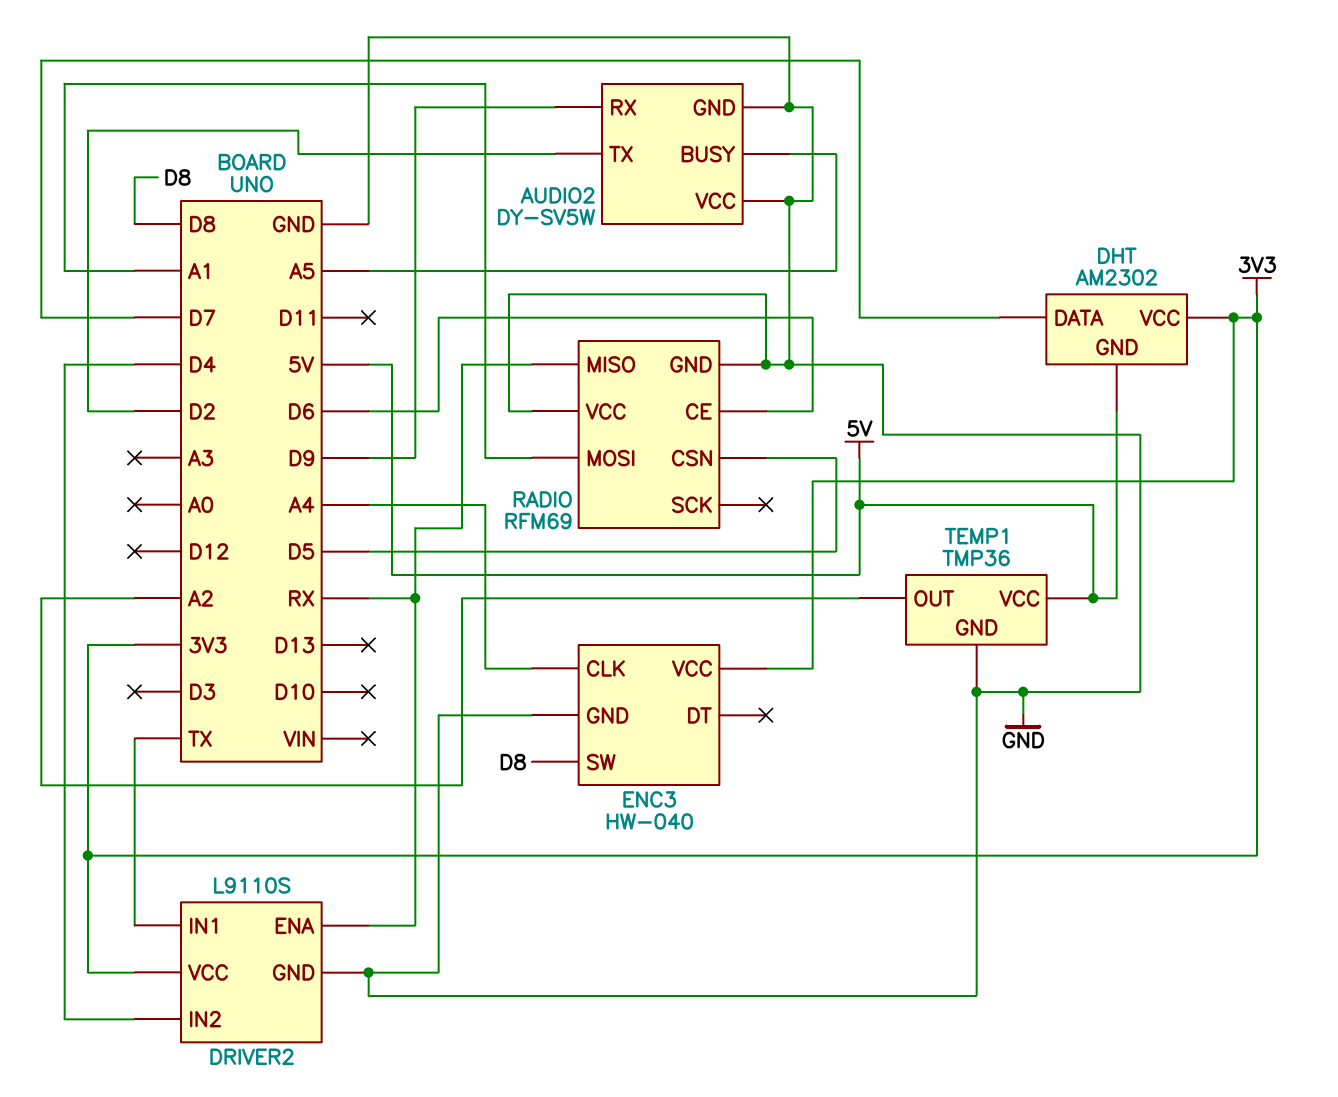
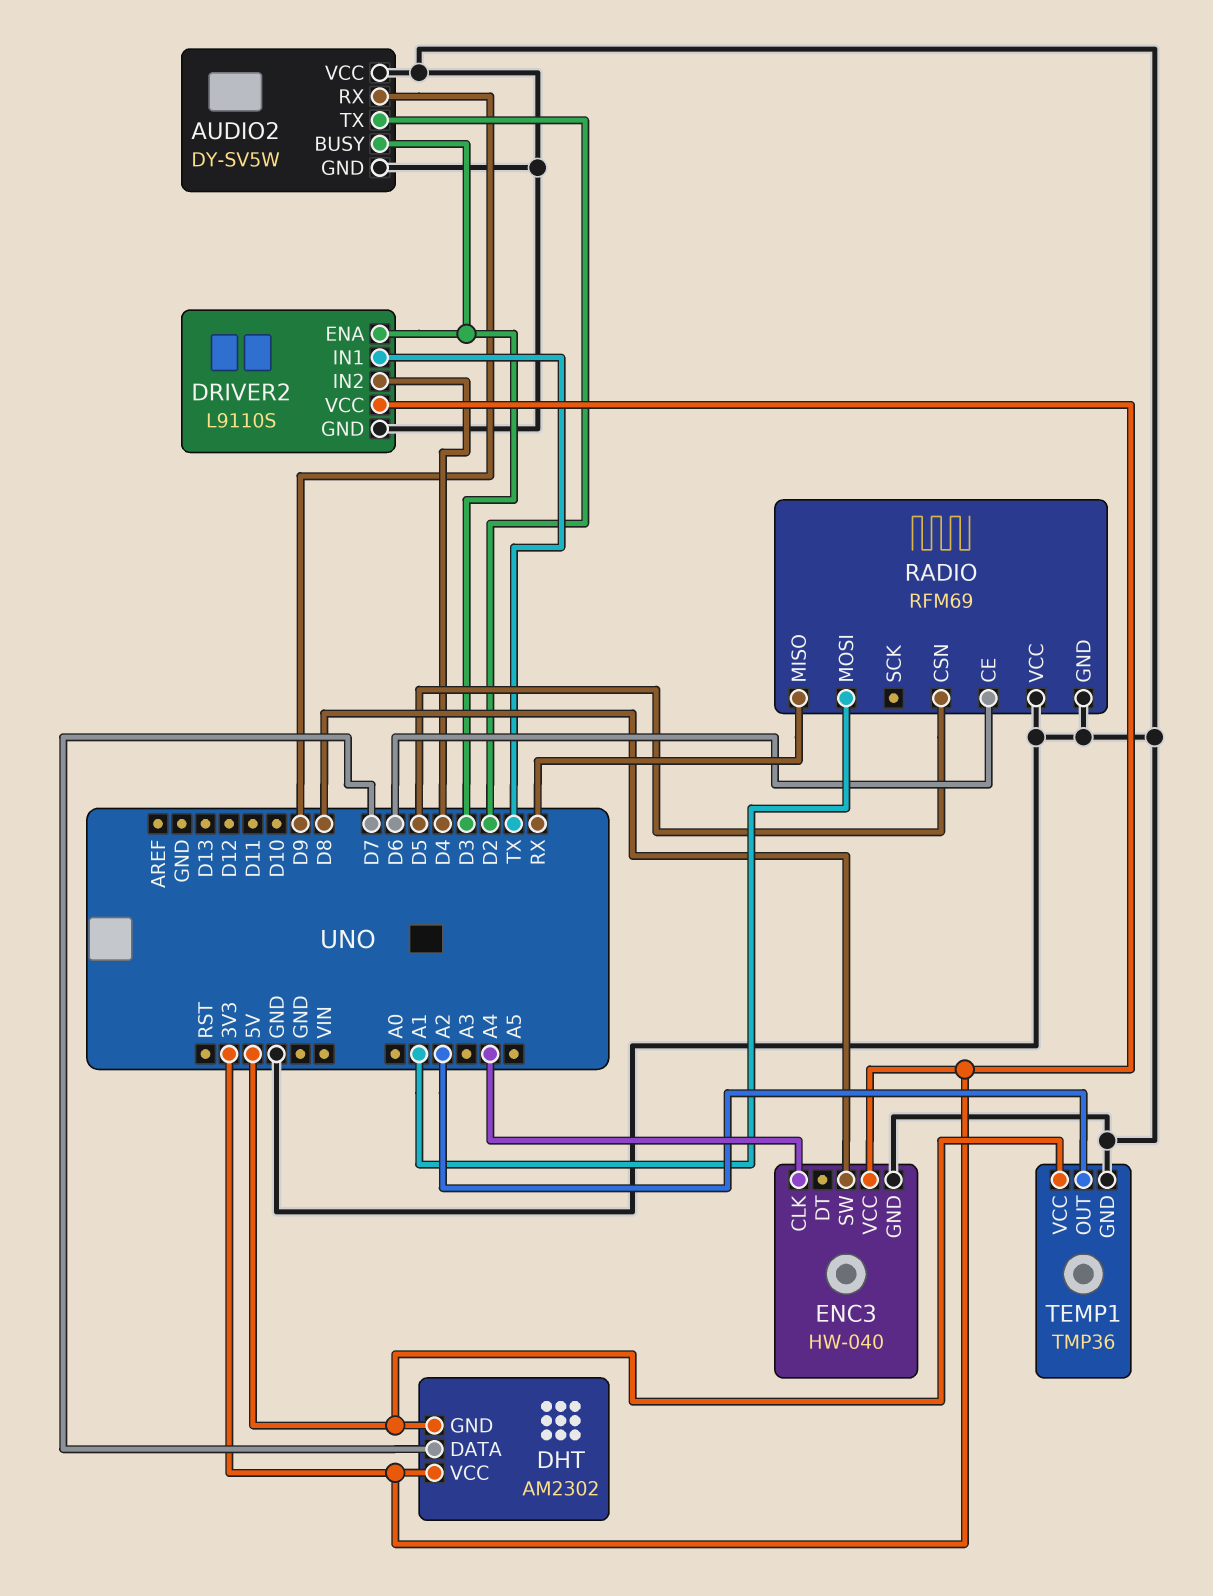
AUDIO2 pin BUSY: A5 -> D3
DRIVER2 pin ENA: RX -> D3

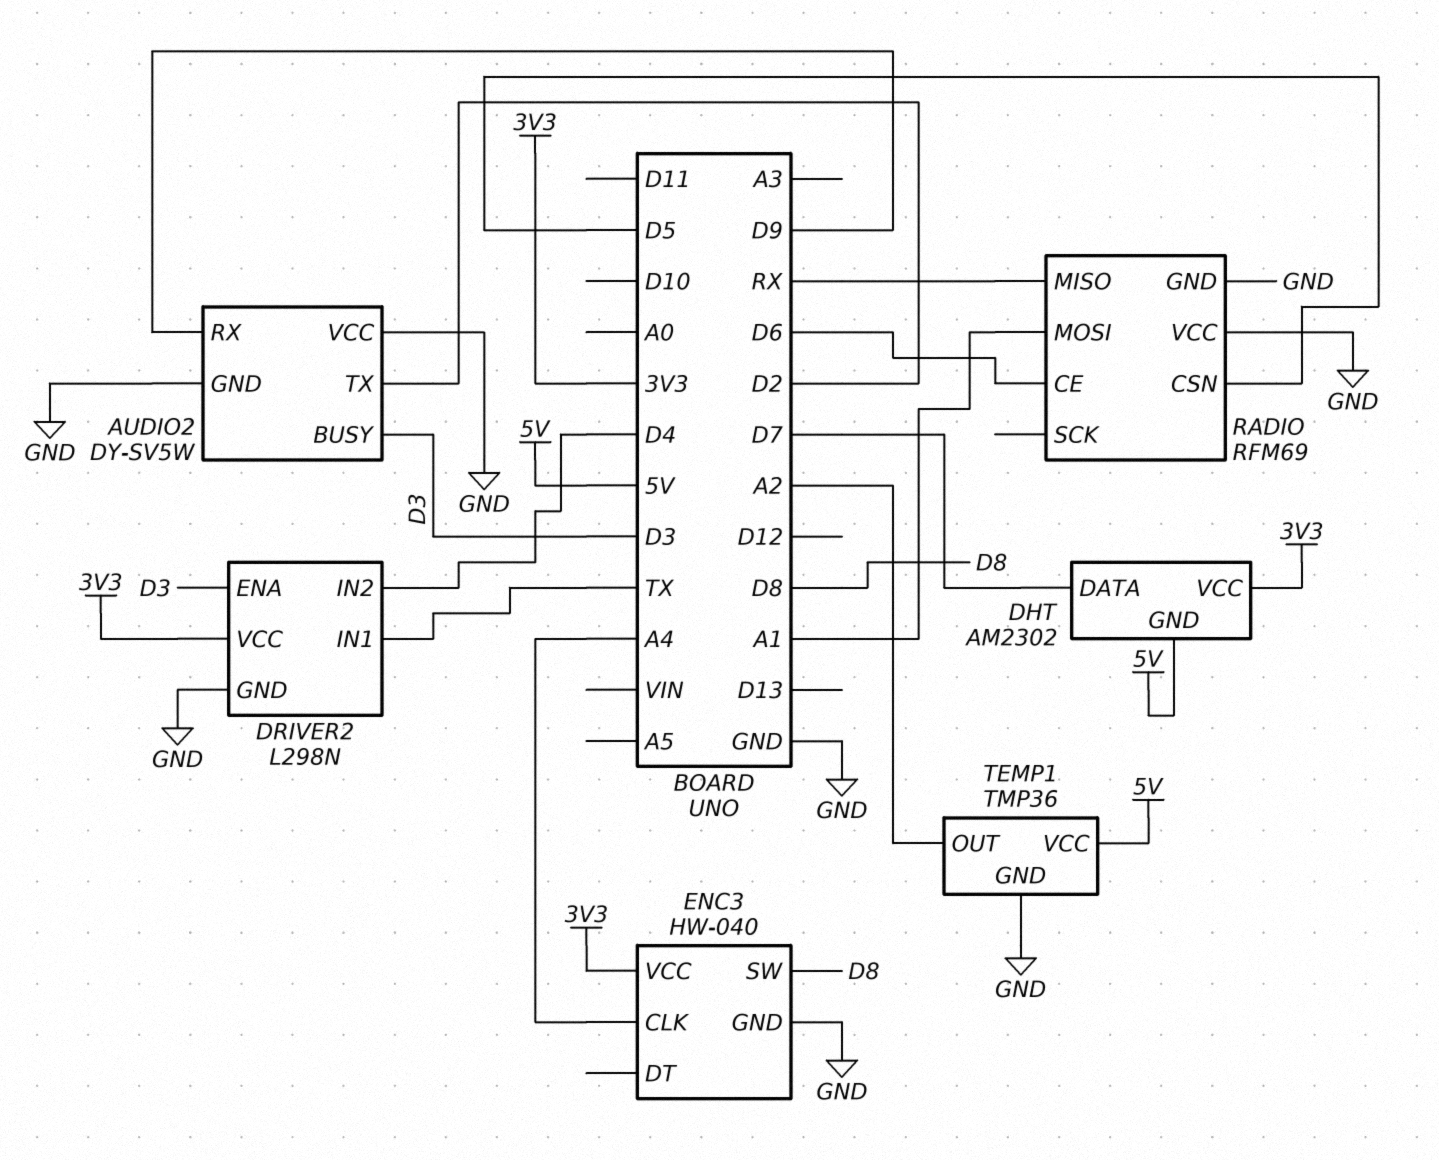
DRIVER2: L9110S -> L298N

